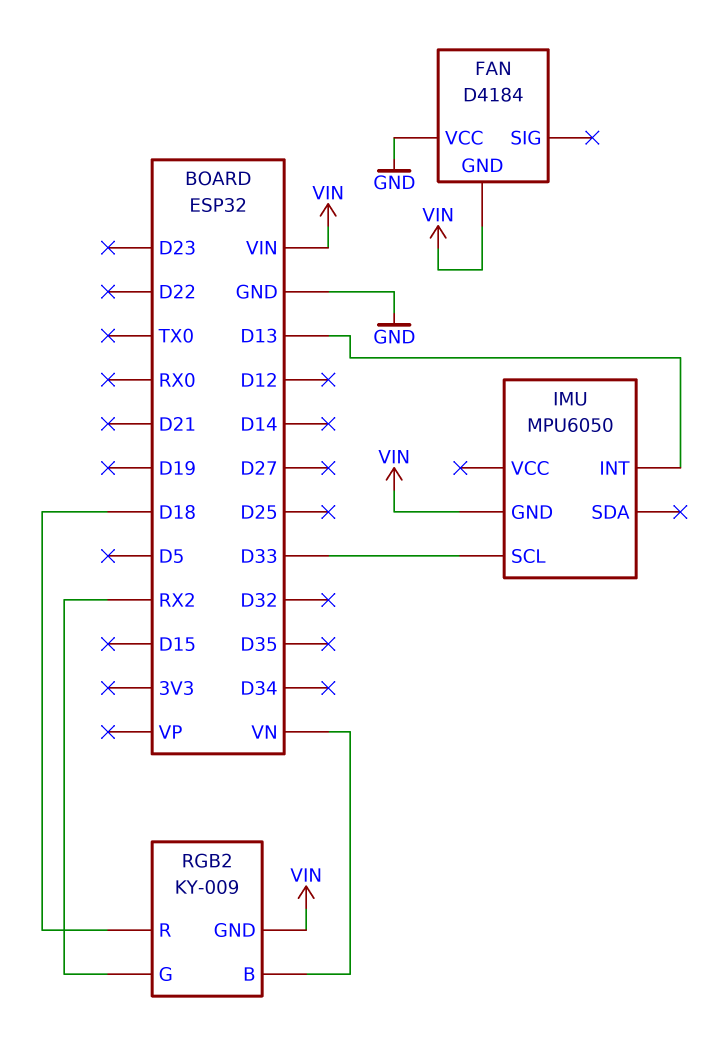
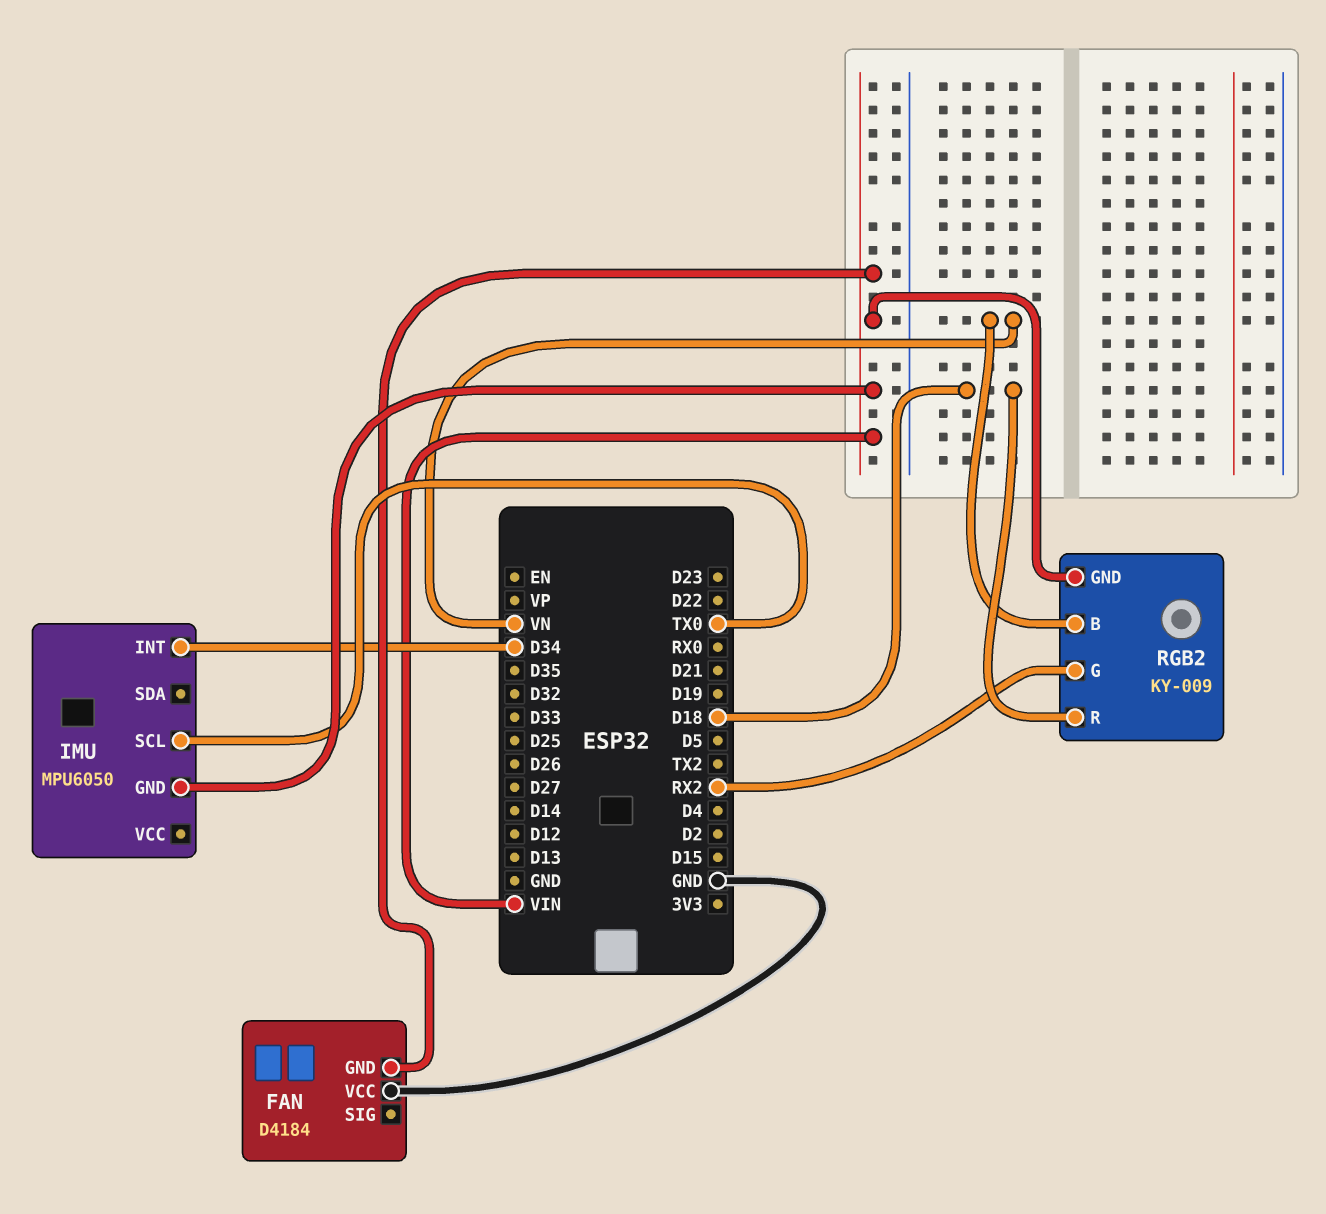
IMU pin INT: D13 -> D34
IMU pin SCL: D33 -> TX0

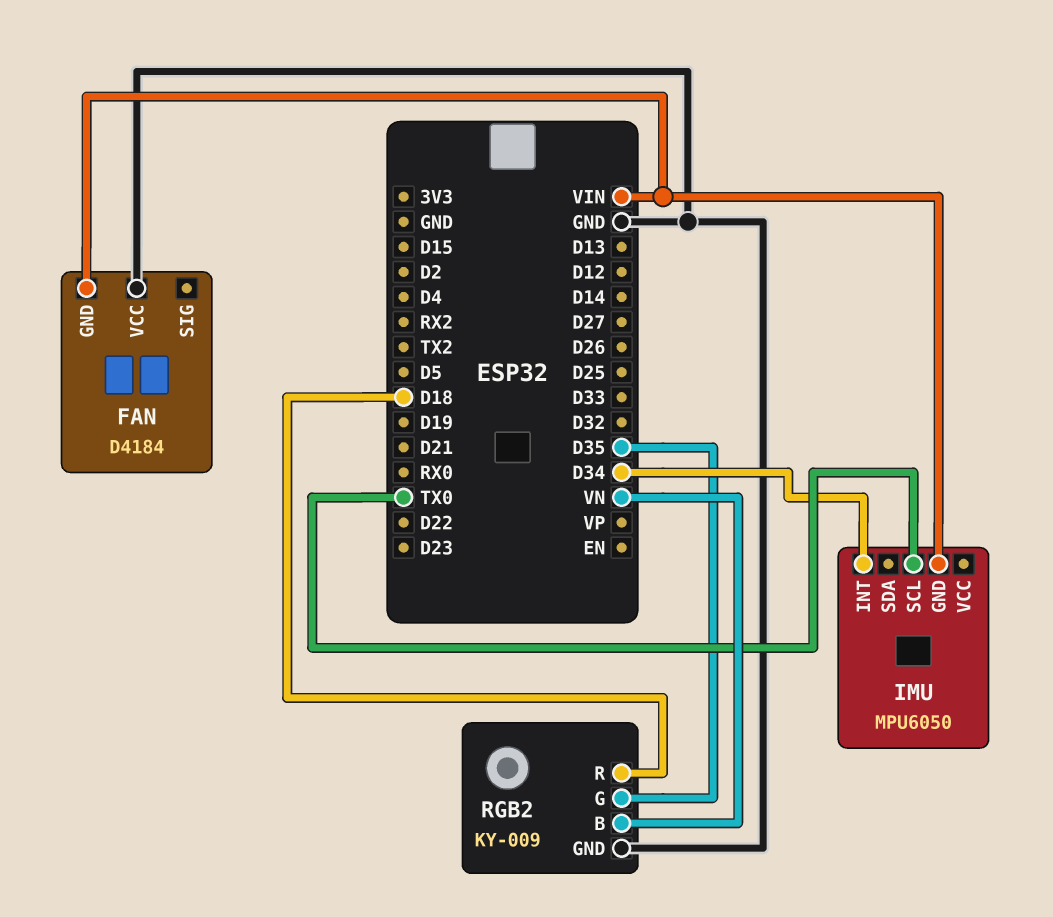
RGB2 pin G: RX2 -> D35
RGB2 pin GND: VIN -> GND

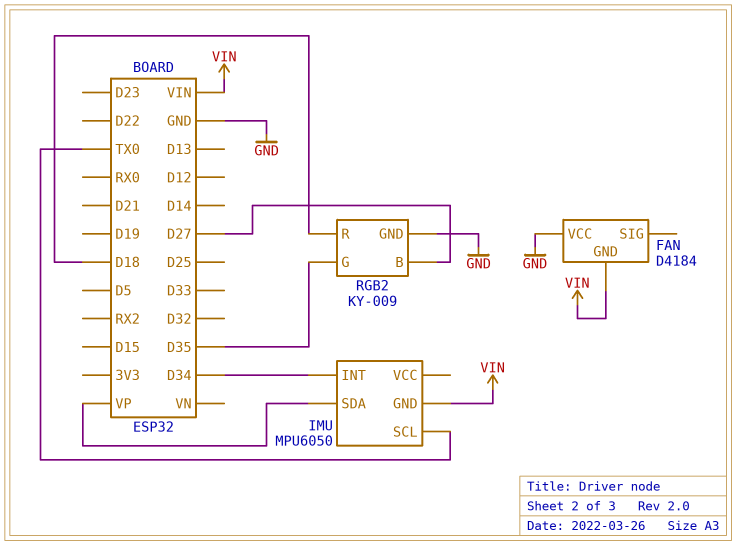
IMU pin SDA: none -> VP
RGB2 pin B: VN -> D27

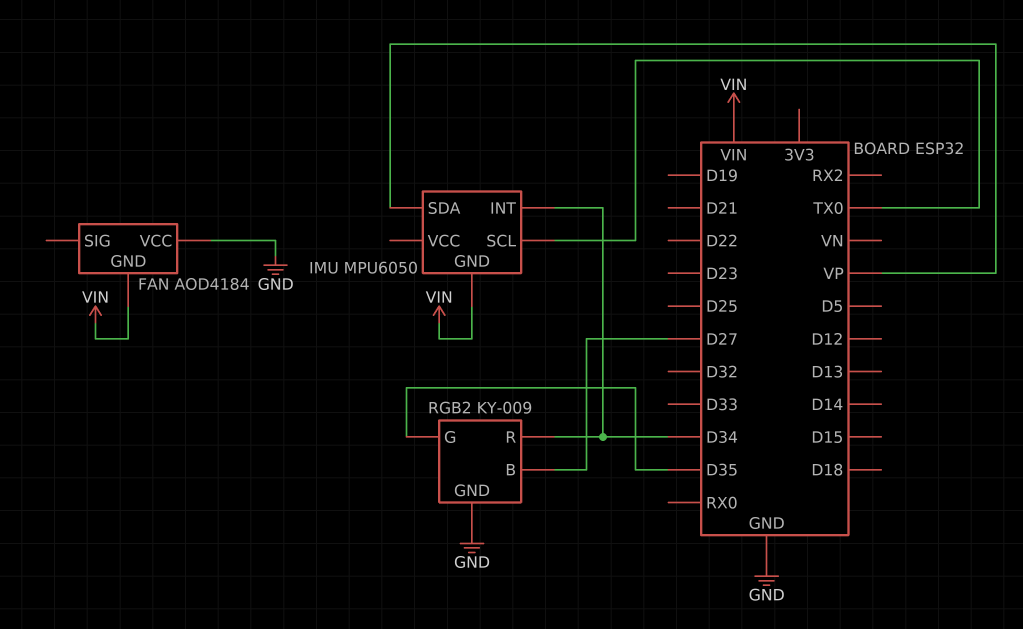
FAN: D4184 -> AOD4184
RGB2 pin R: D18 -> D34

